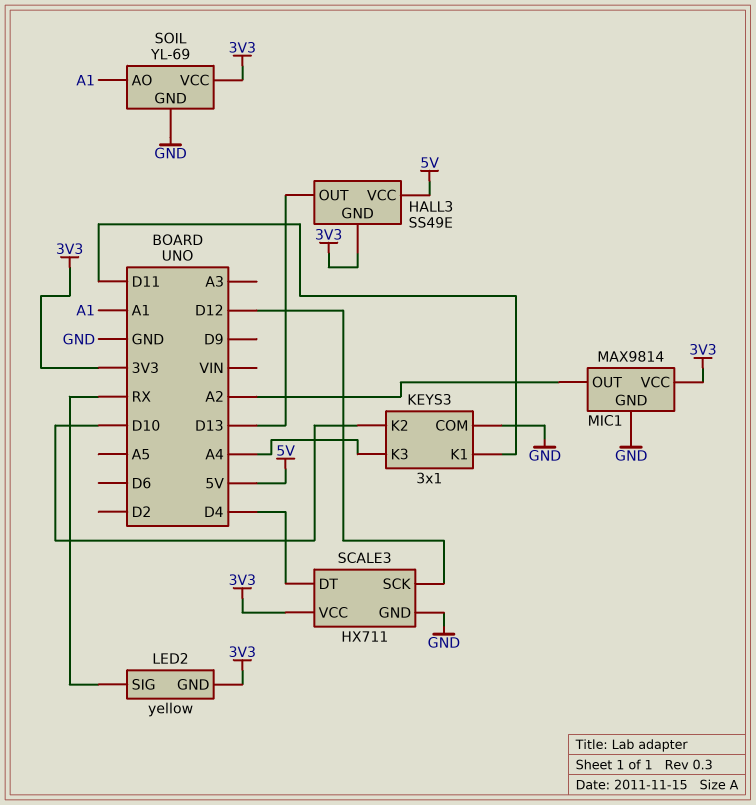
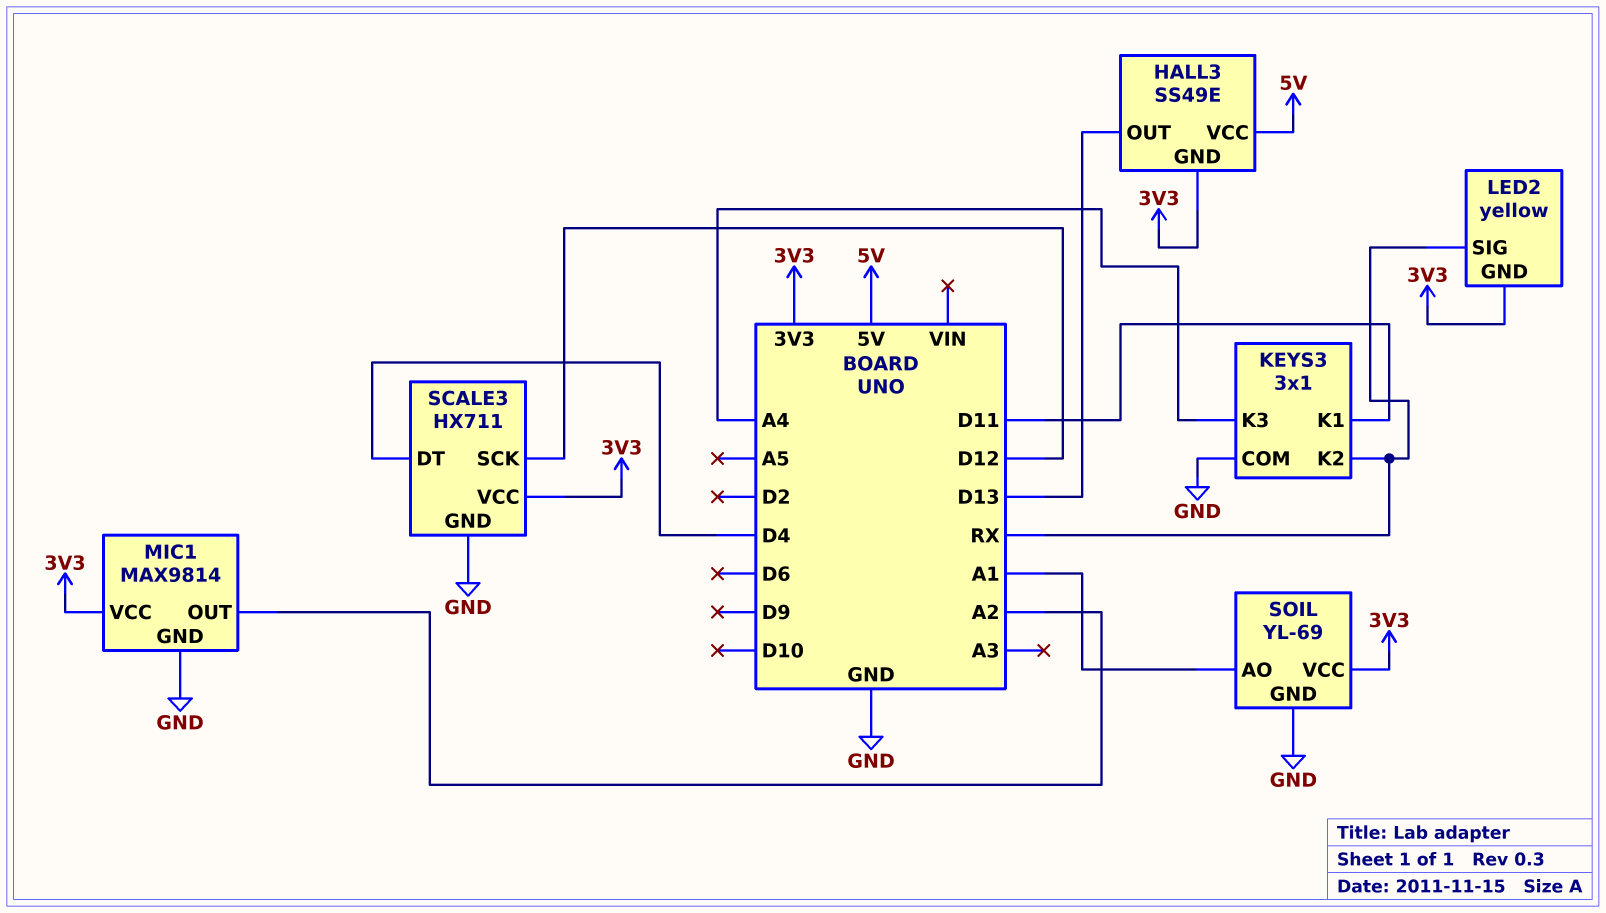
KEYS3 pin K2: D10 -> RX

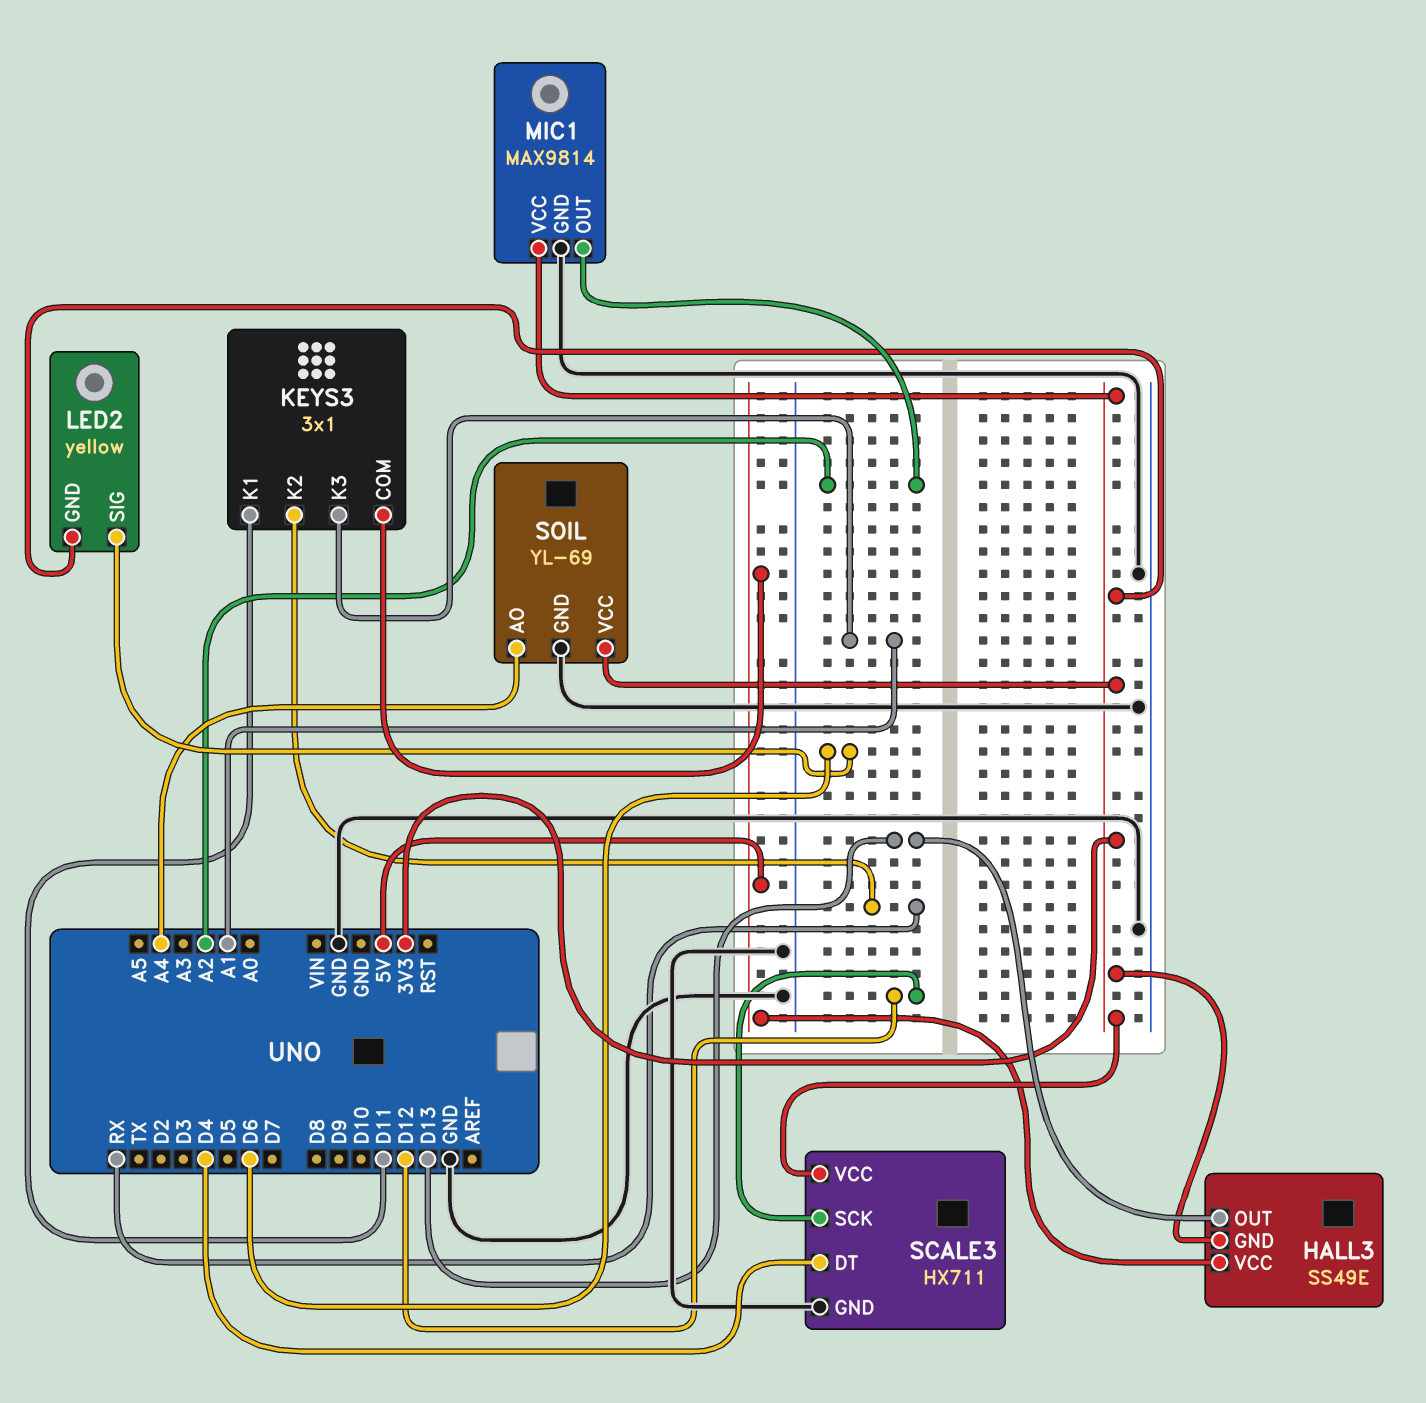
KEYS3 pin COM: GND -> 5V
KEYS3 pin K3: A4 -> A1
LED2 pin SIG: RX -> D6
SOIL pin AO: A1 -> A4

